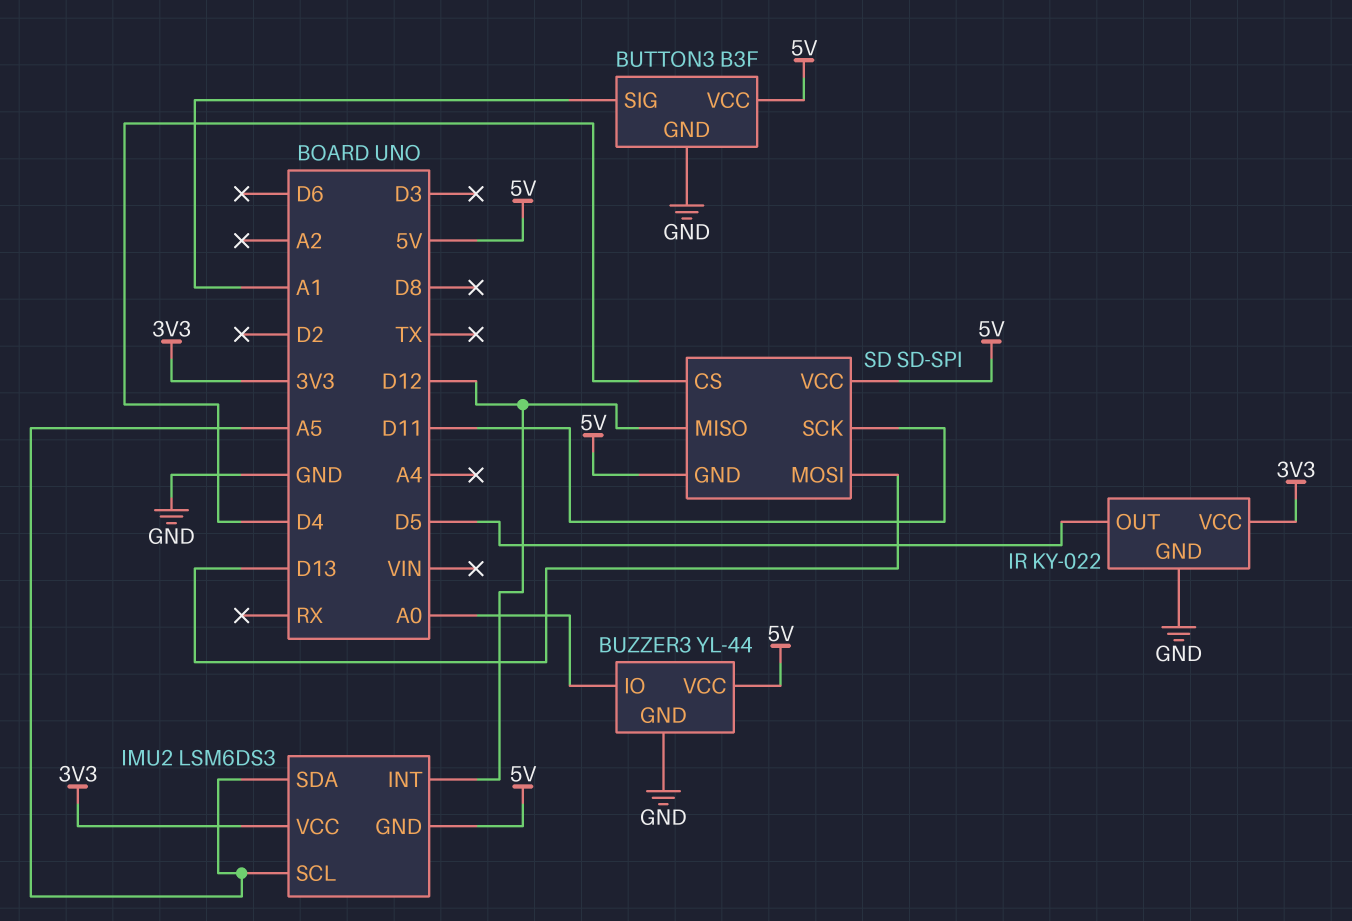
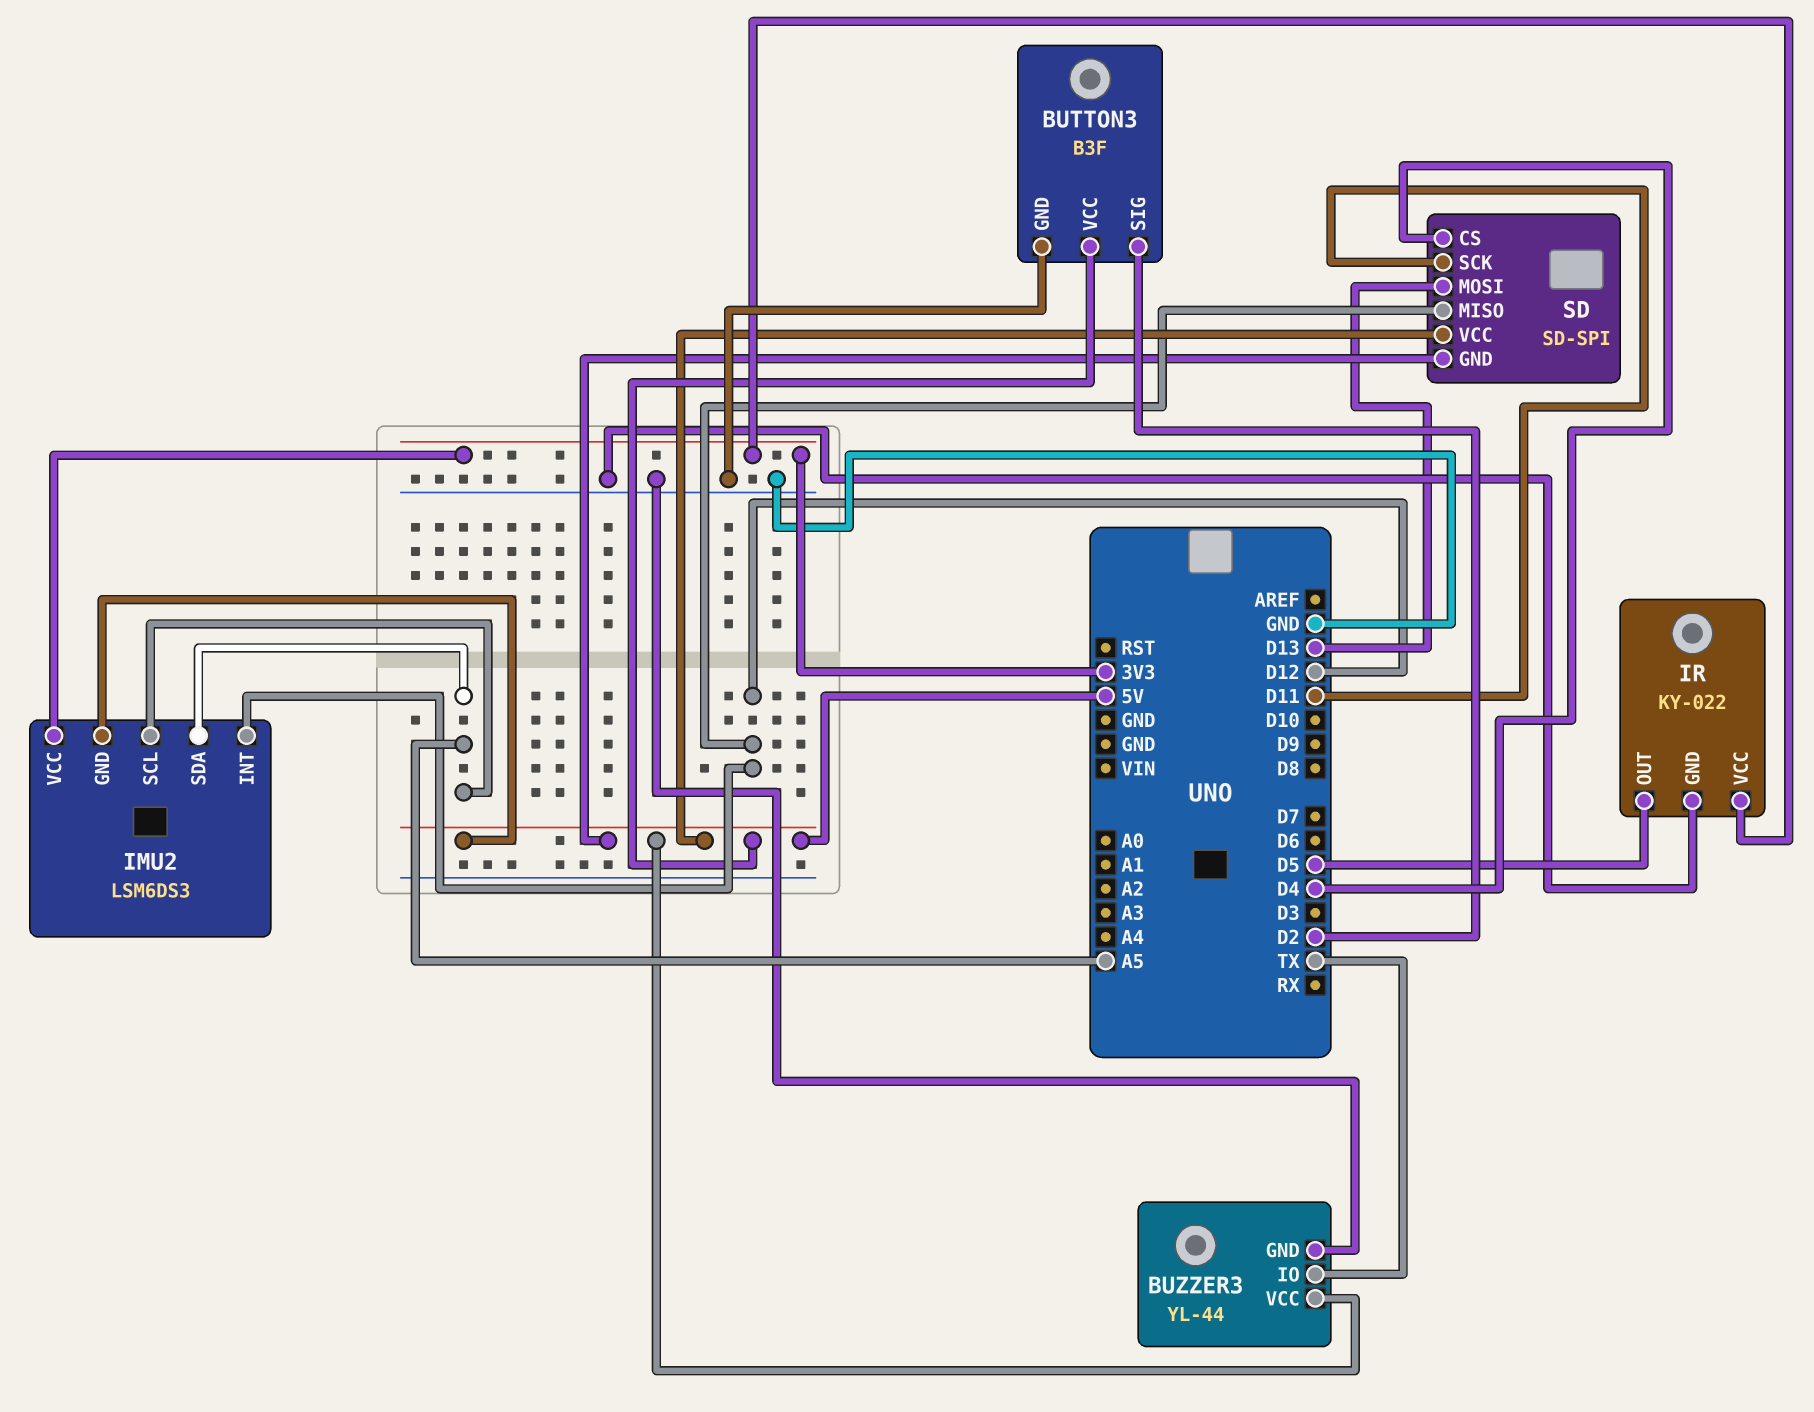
BUTTON3 pin SIG: A1 -> D2
BUZZER3 pin IO: A0 -> TX

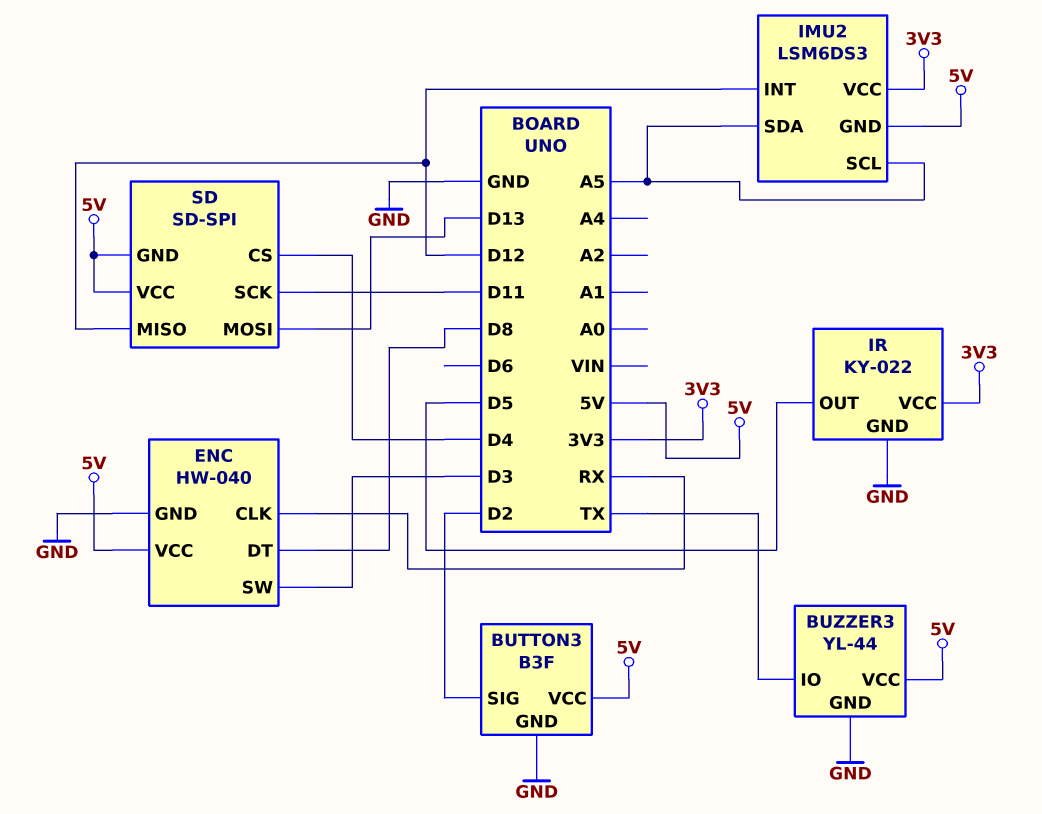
ENC: none -> HW-040
ENC pin CLK: none -> RX
ENC pin DT: none -> D8
ENC pin GND: none -> GND
ENC pin SW: none -> D3
ENC pin VCC: none -> 5V

